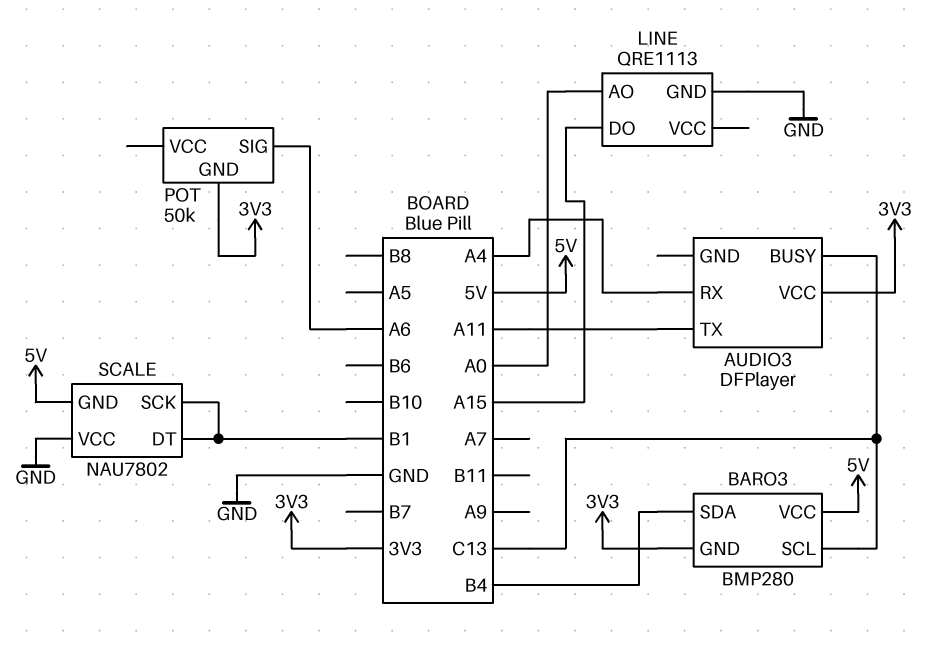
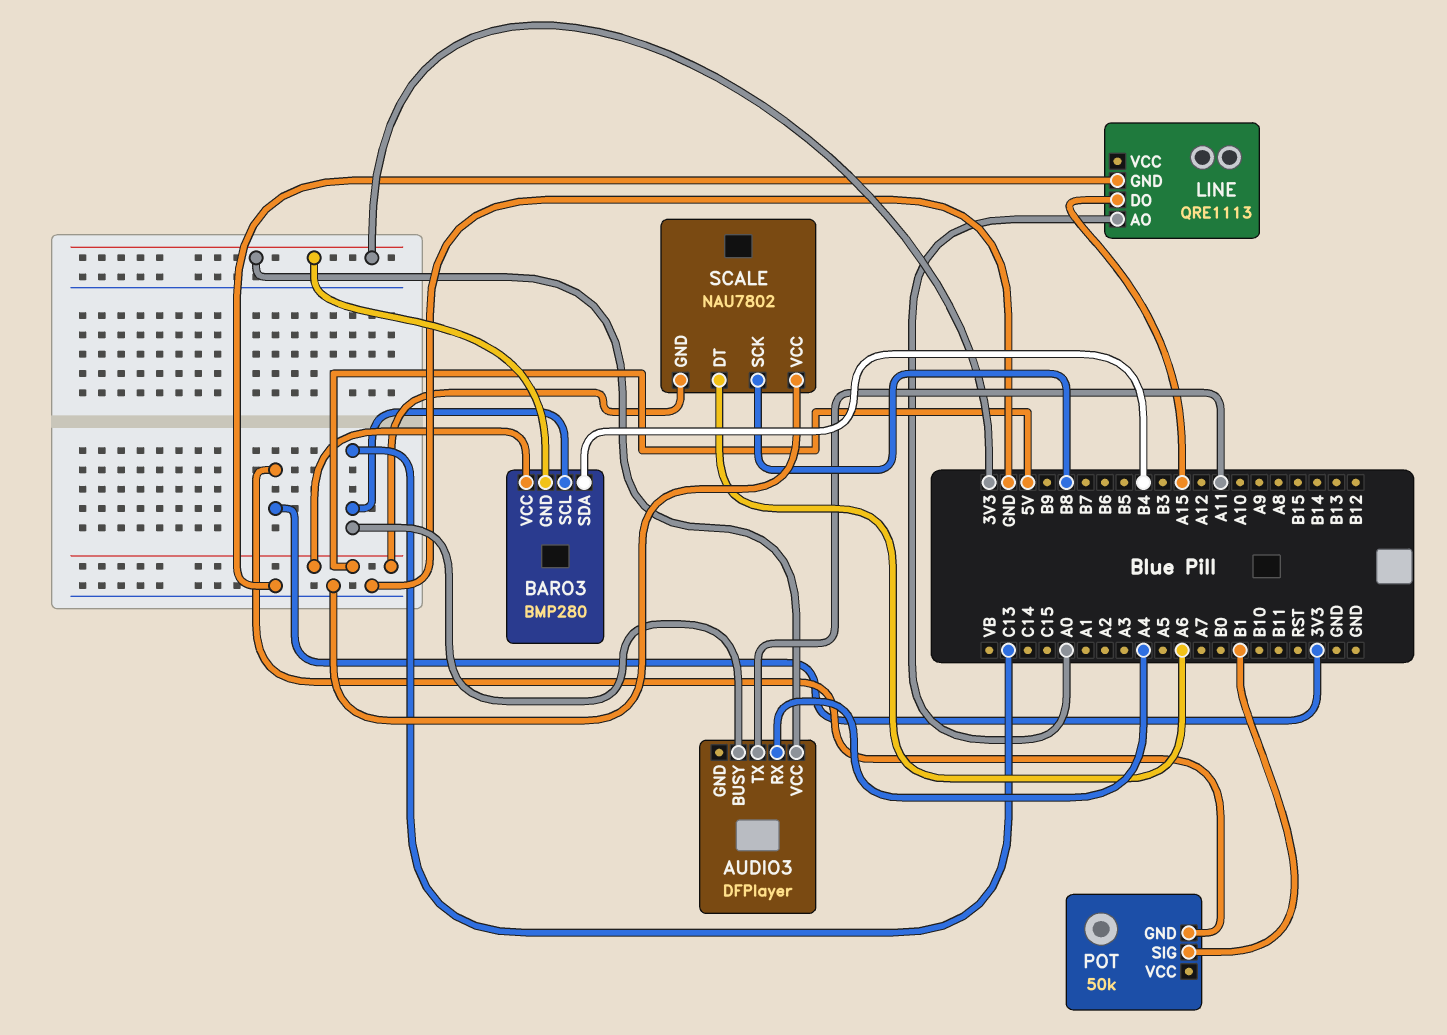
POT pin SIG: A6 -> B1
SCALE pin DT: B1 -> A6
SCALE pin SCK: B1 -> B8

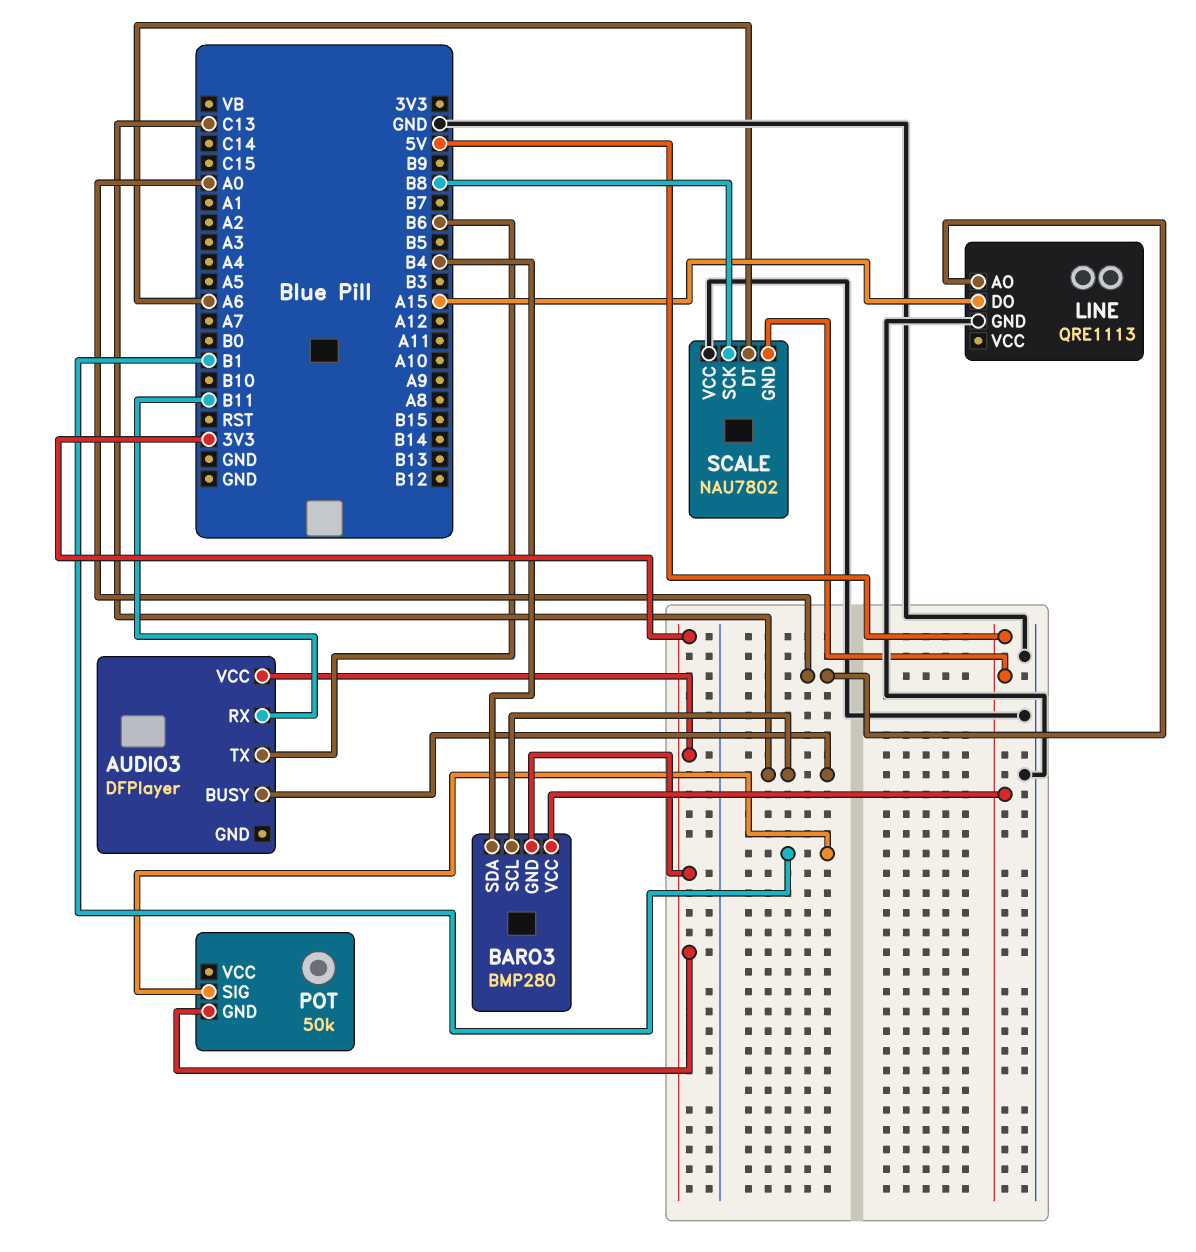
AUDIO3 pin RX: A4 -> B11
AUDIO3 pin TX: A11 -> B6

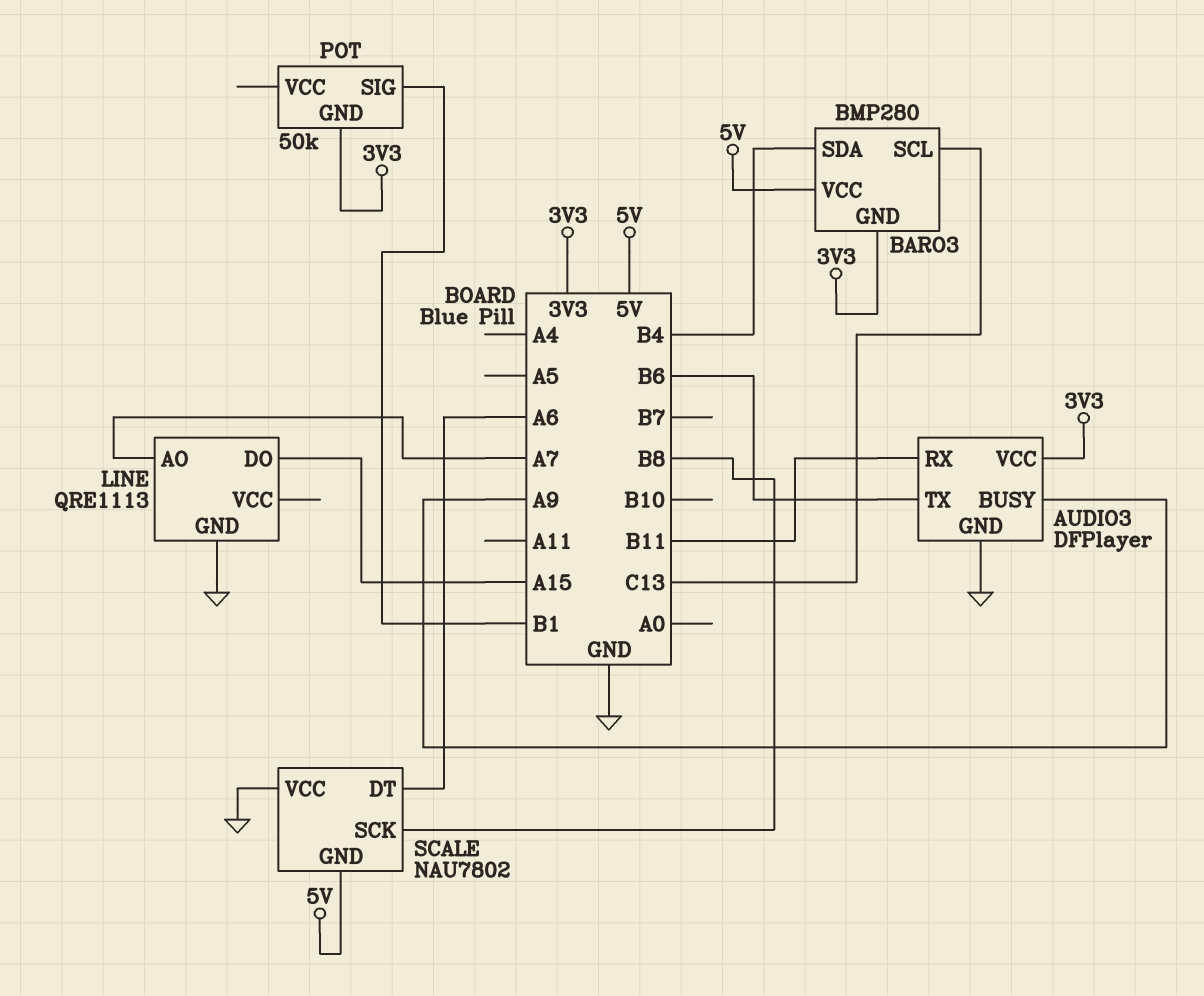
AUDIO3 pin BUSY: C13 -> A9
AUDIO3 pin GND: none -> GND
LINE pin AO: A0 -> A7

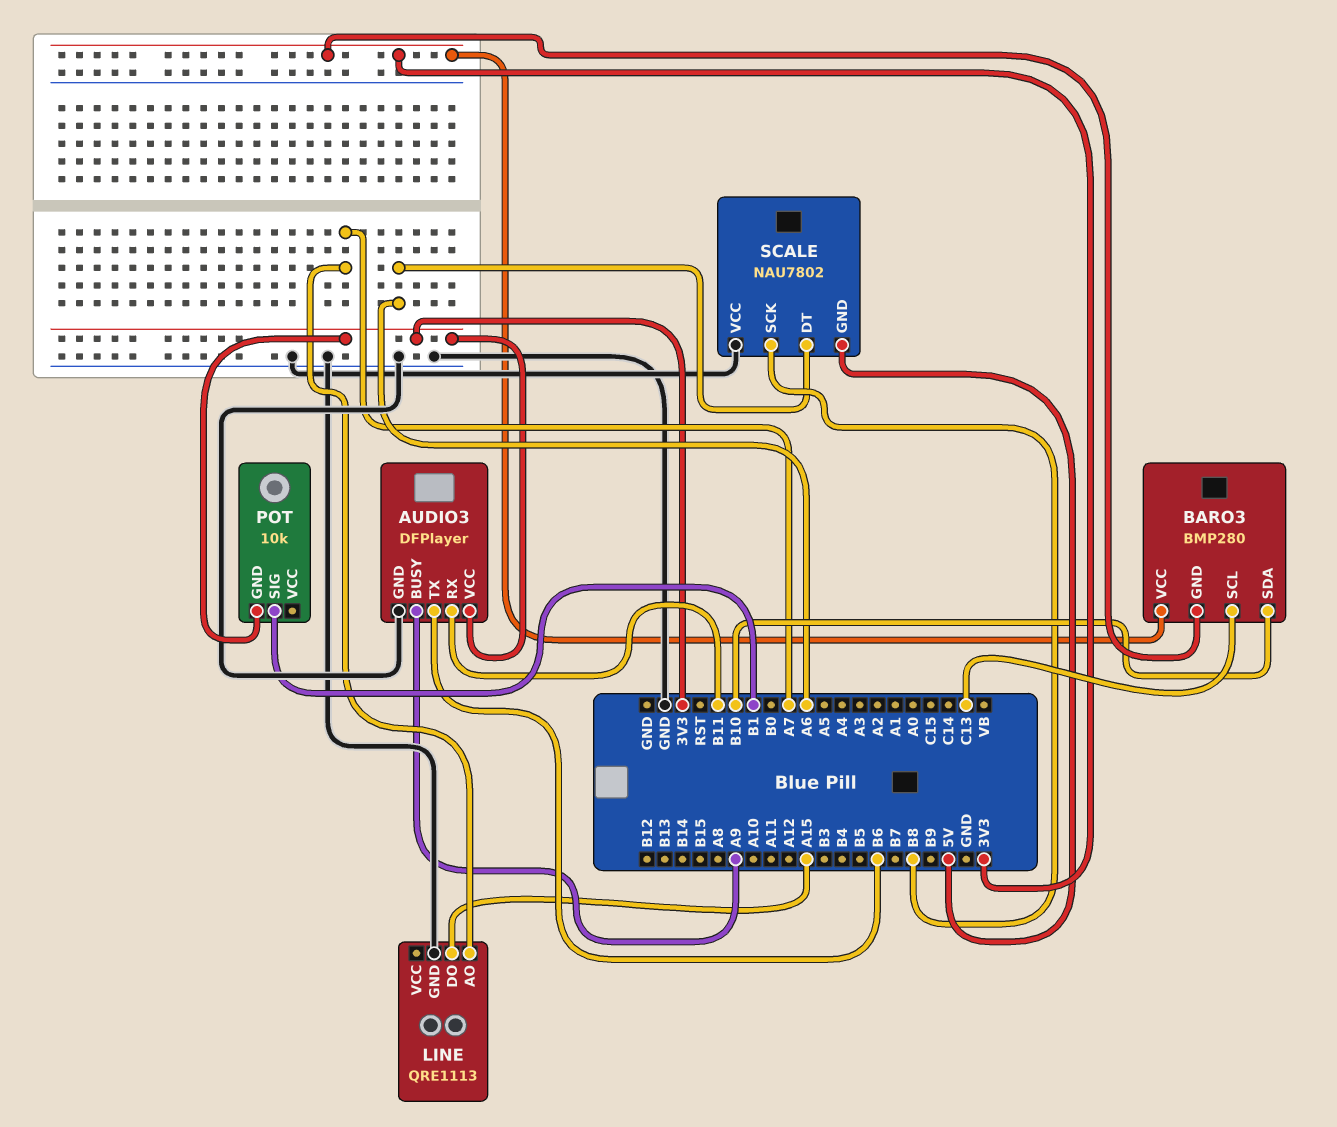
BARO3 pin SDA: B4 -> B10
BARO3 pin VCC: 5V -> 3V3
POT: 50k -> 10k

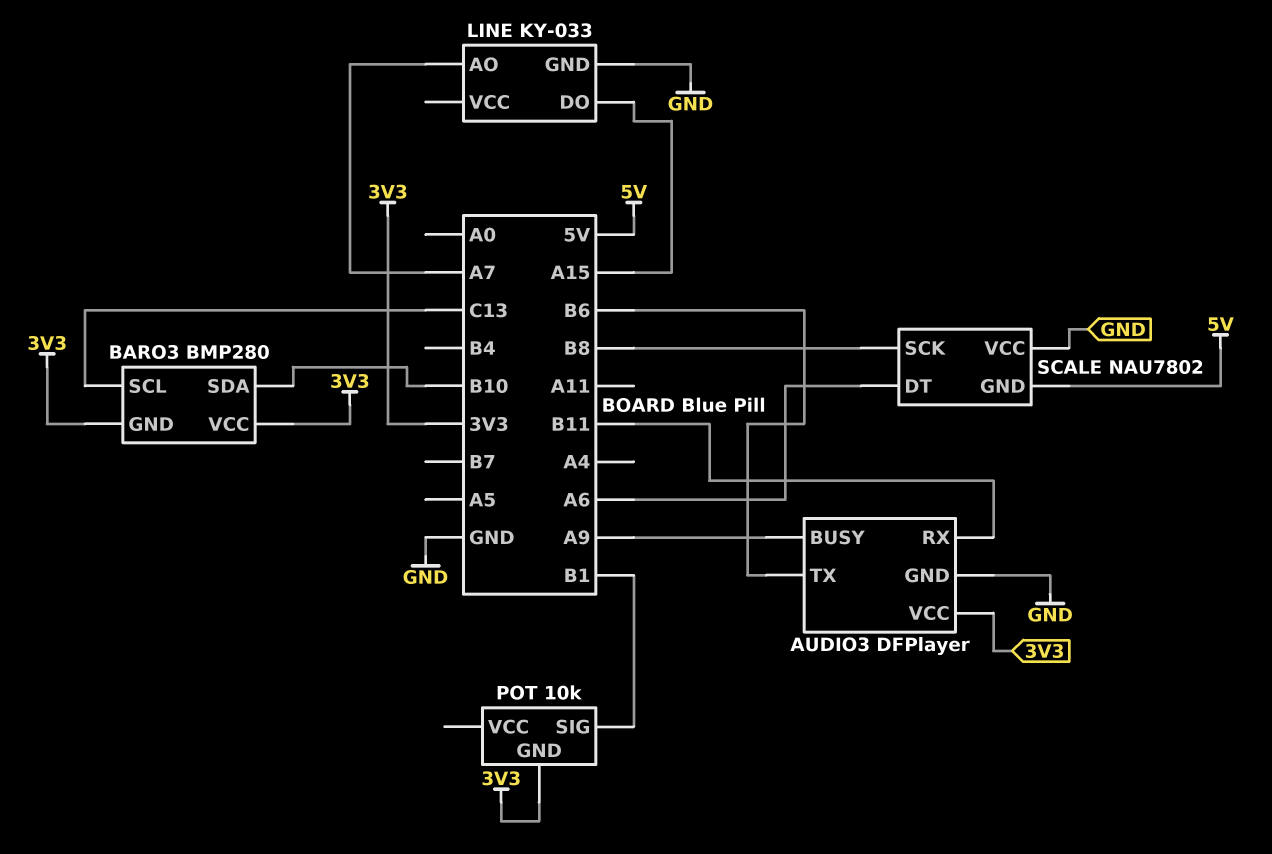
LINE: QRE1113 -> KY-033

